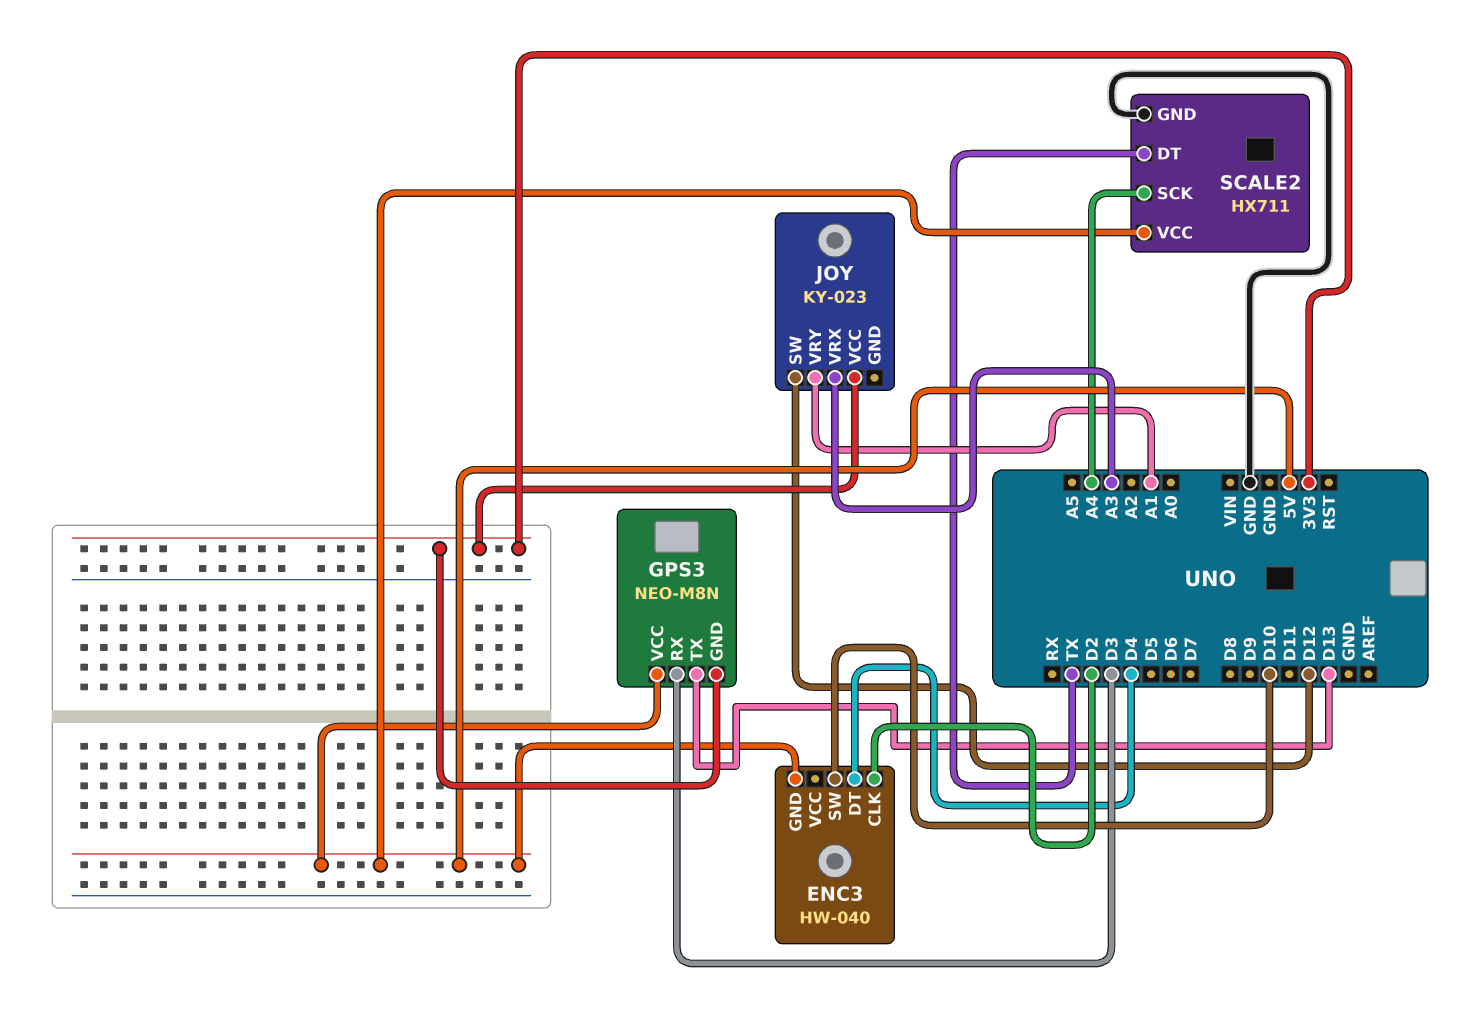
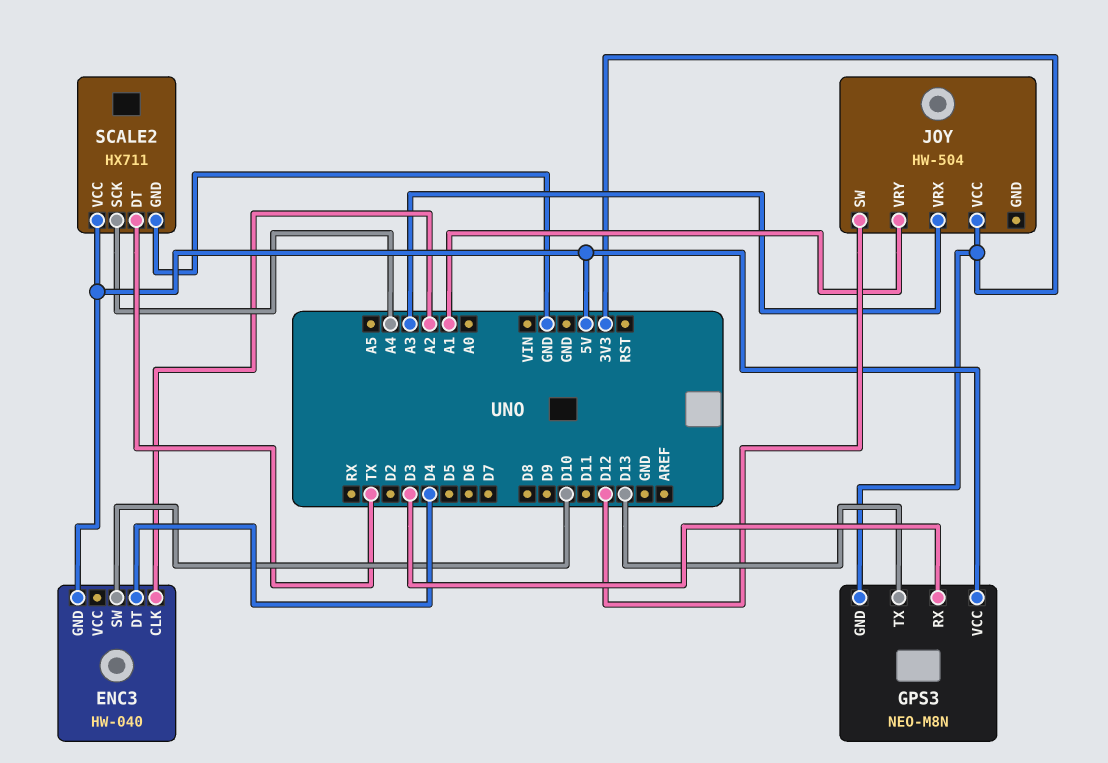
ENC3 pin CLK: D2 -> A2
JOY: KY-023 -> HW-504

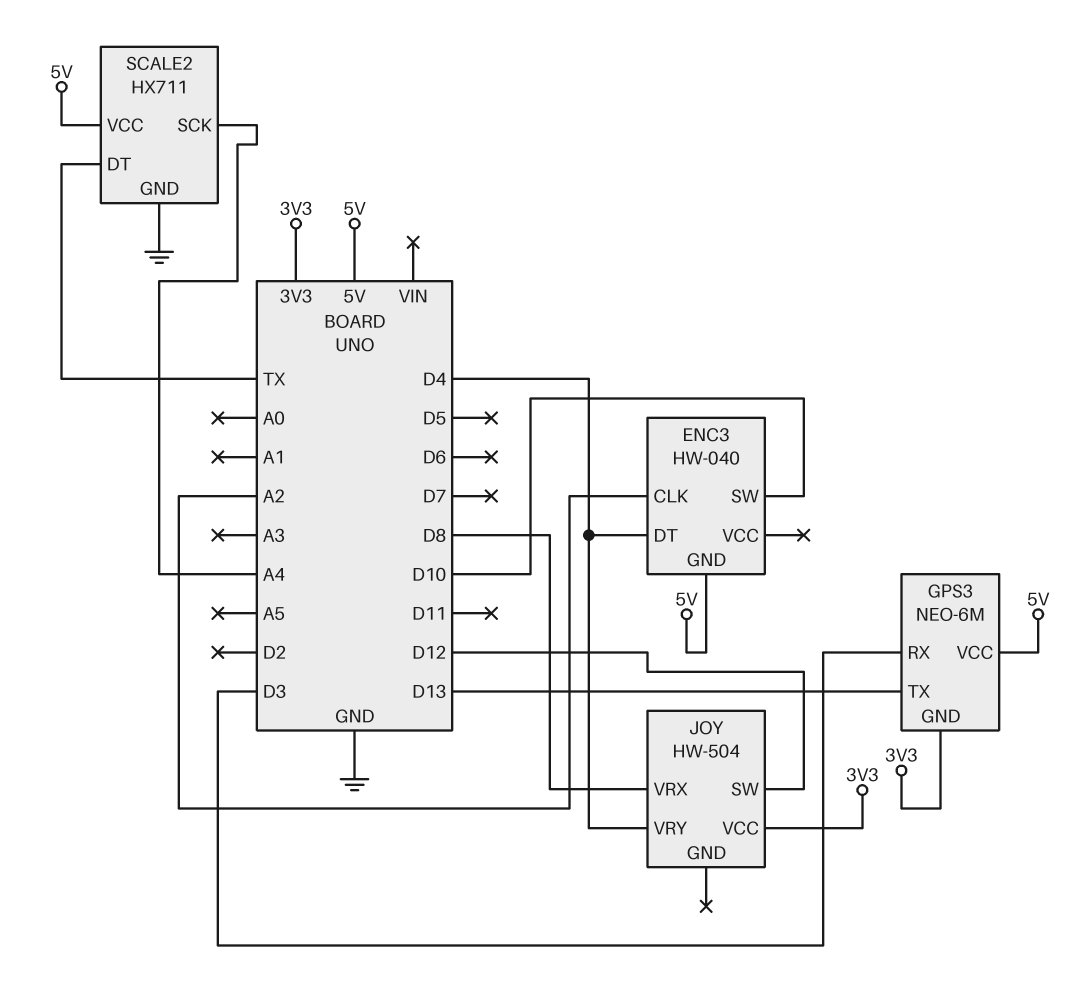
GPS3: NEO-M8N -> NEO-6M
JOY pin VRX: A3 -> D8
JOY pin VRY: A1 -> D4

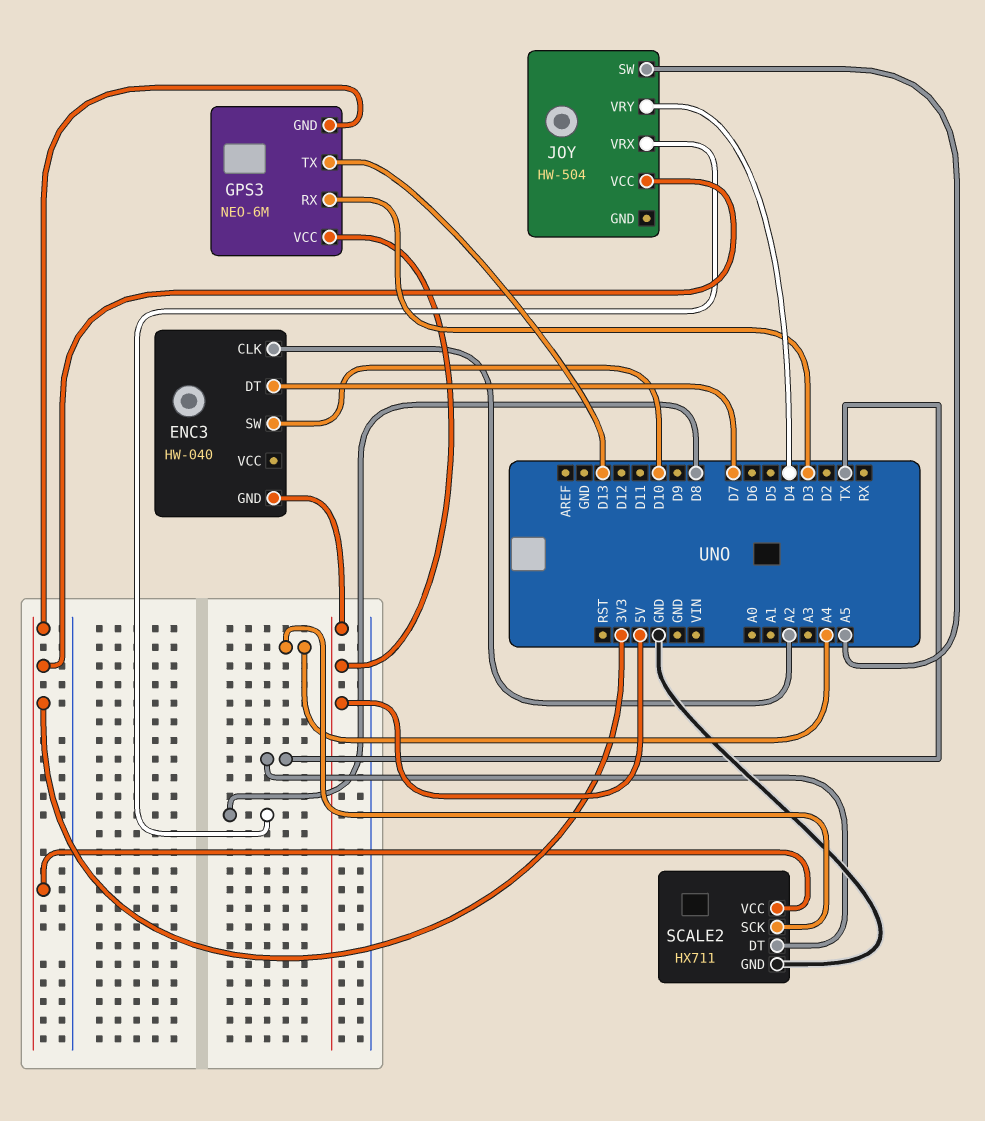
ENC3 pin DT: D4 -> D7
JOY pin SW: D12 -> A5
SCALE2 pin VCC: 5V -> 3V3

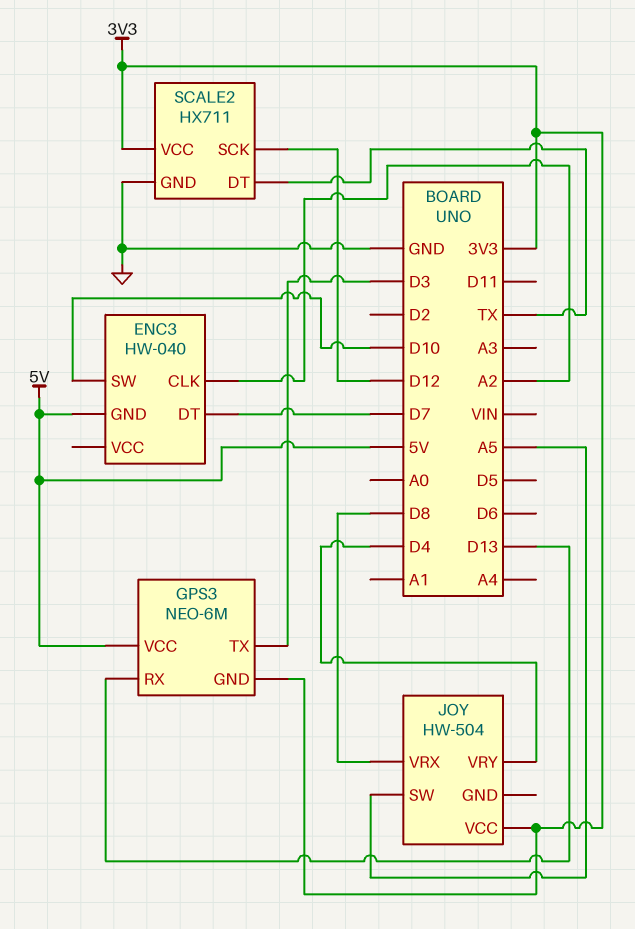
GPS3 pin RX: D3 -> D13
GPS3 pin TX: D13 -> D3
SCALE2 pin SCK: A4 -> D12

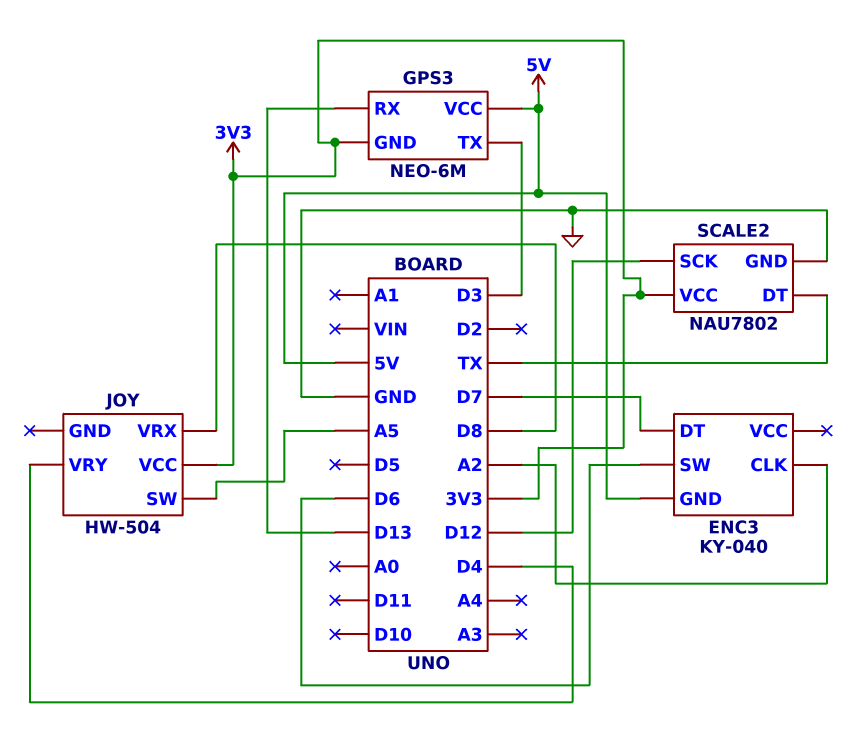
ENC3: HW-040 -> KY-040
ENC3 pin SW: D10 -> D6
SCALE2: HX711 -> NAU7802

